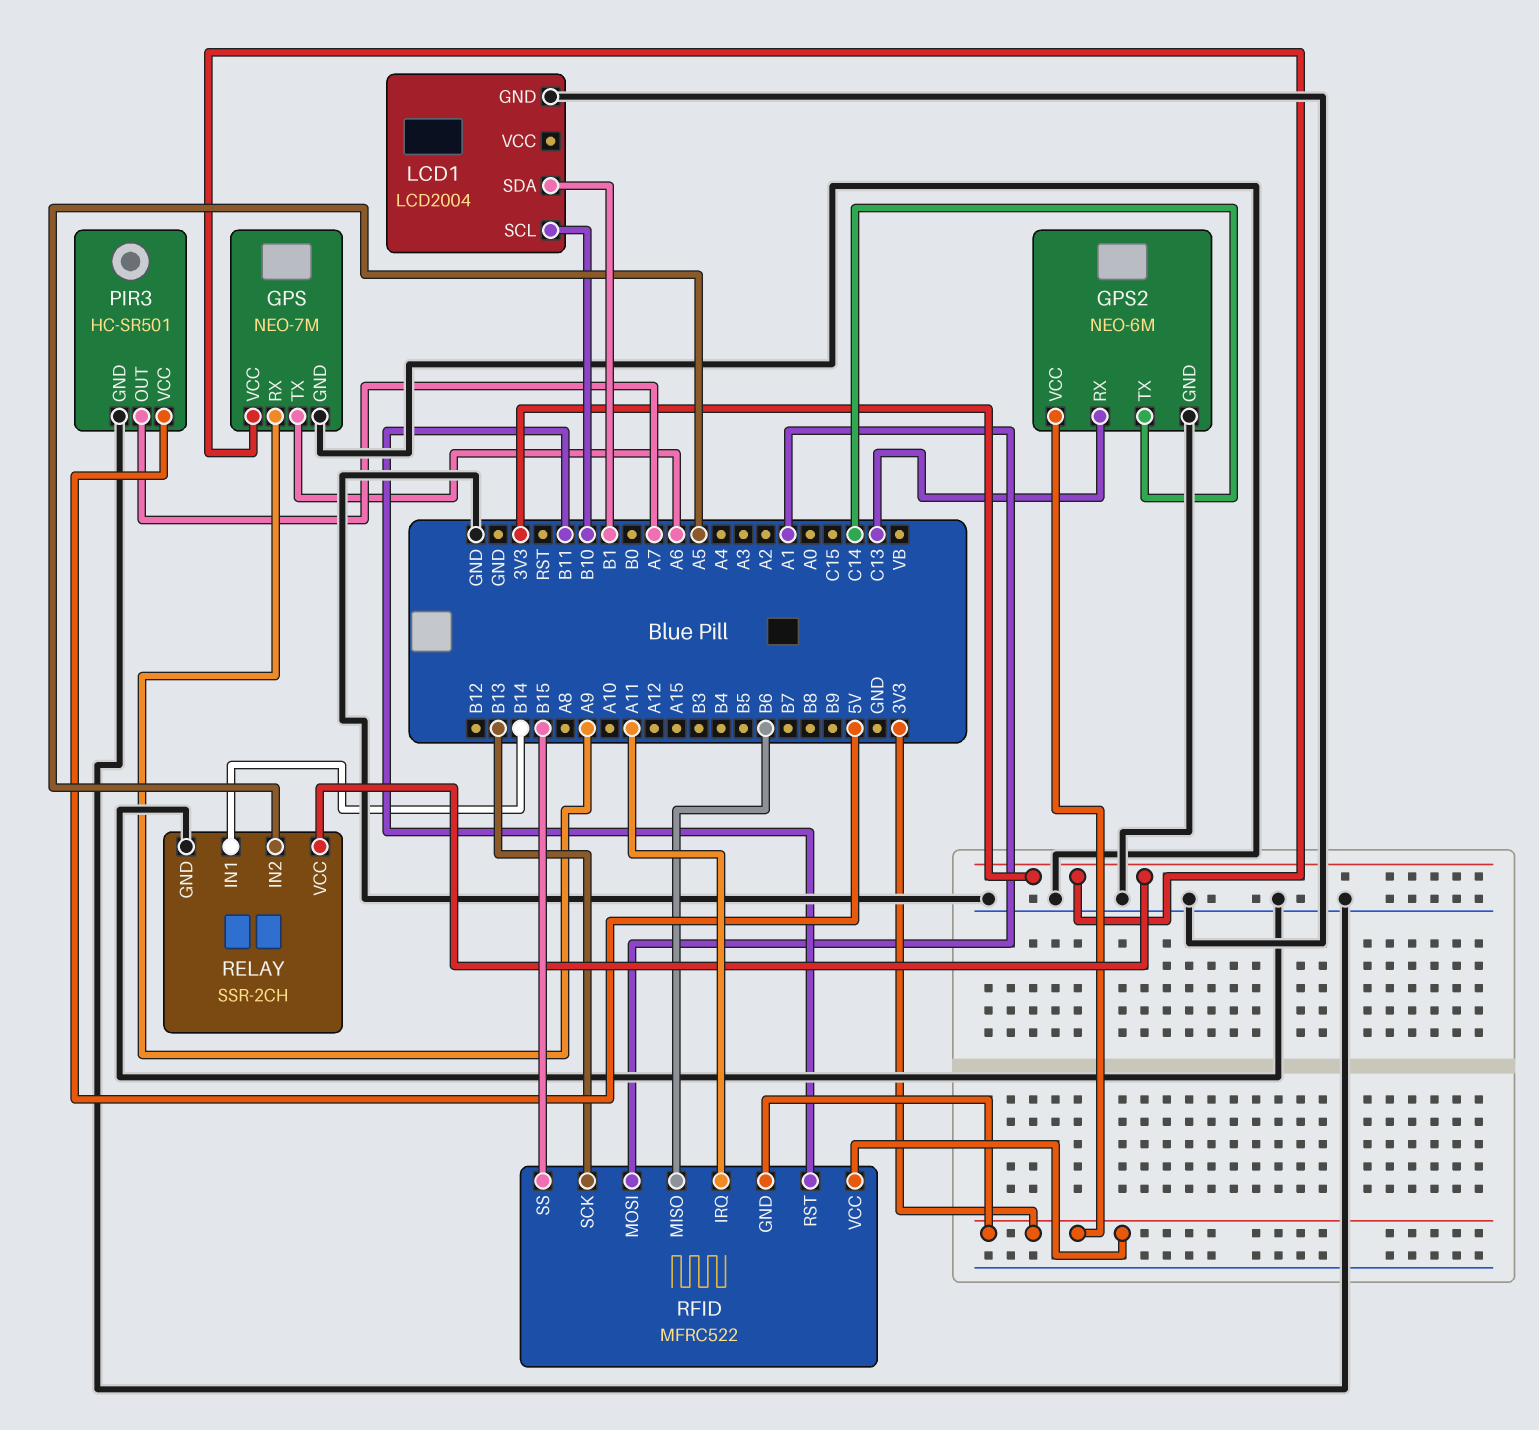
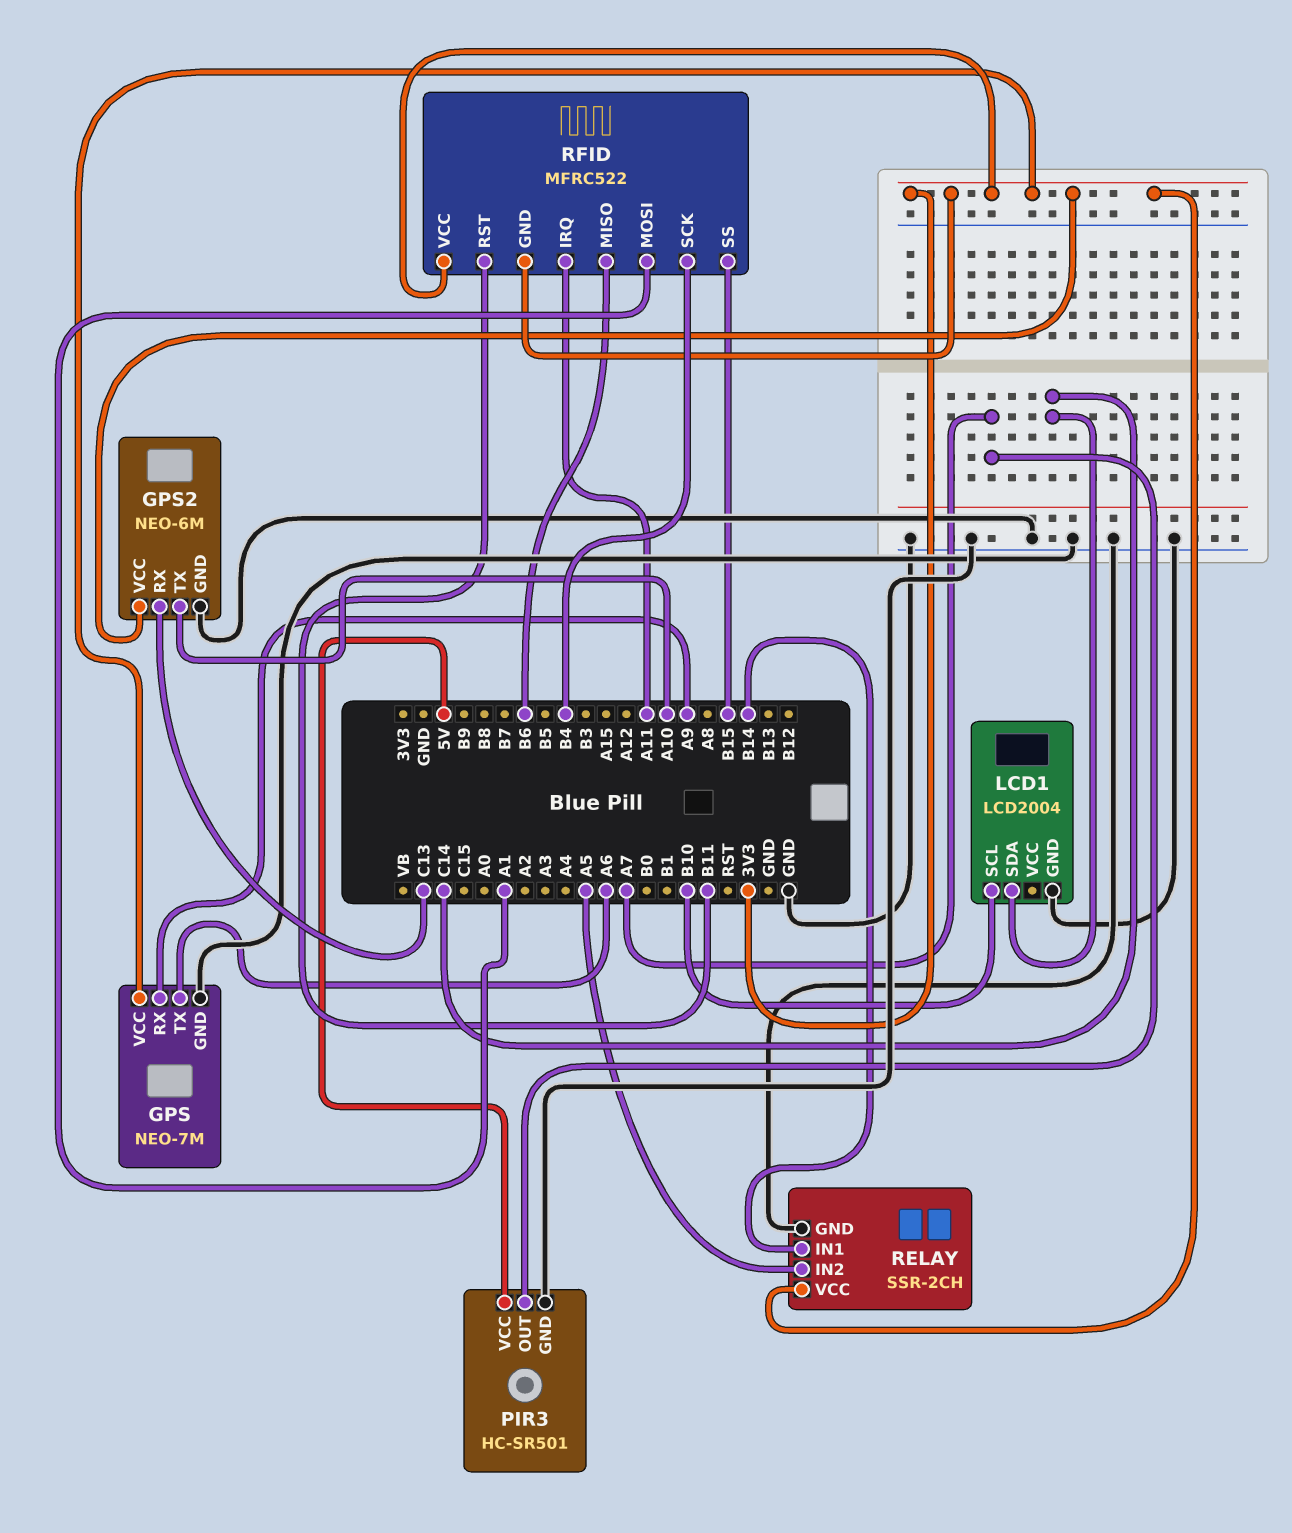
GPS2 pin TX: C14 -> A10
LCD1 pin SDA: B1 -> C14
RFID pin SCK: B13 -> B4

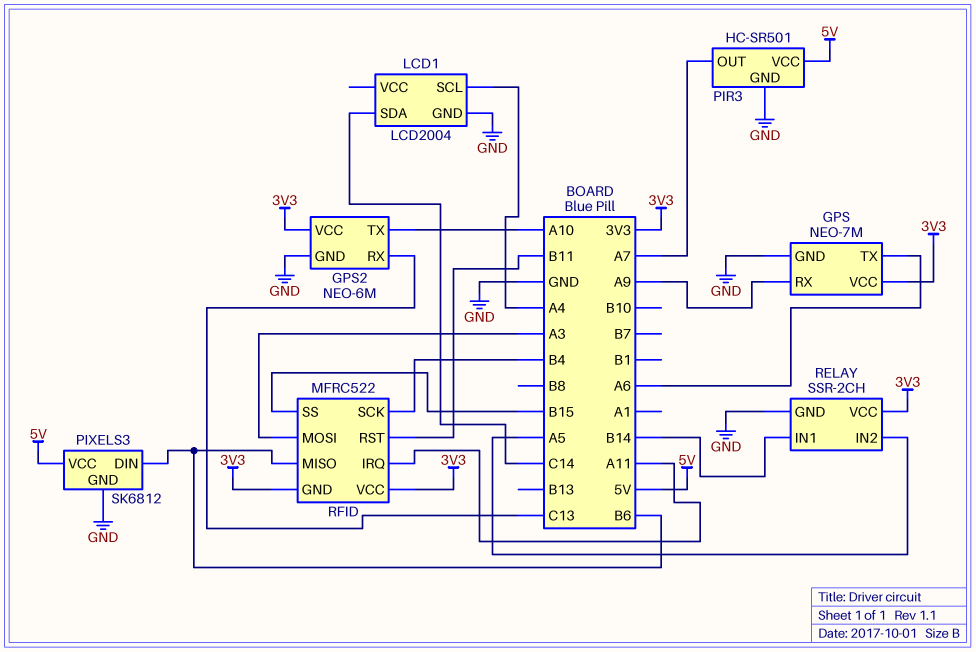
LCD1 pin SCL: B10 -> A4
PIXELS3: none -> SK6812
PIXELS3 pin DIN: none -> B6
PIXELS3 pin GND: none -> GND
PIXELS3 pin VCC: none -> 5V
RFID pin MOSI: A1 -> A3

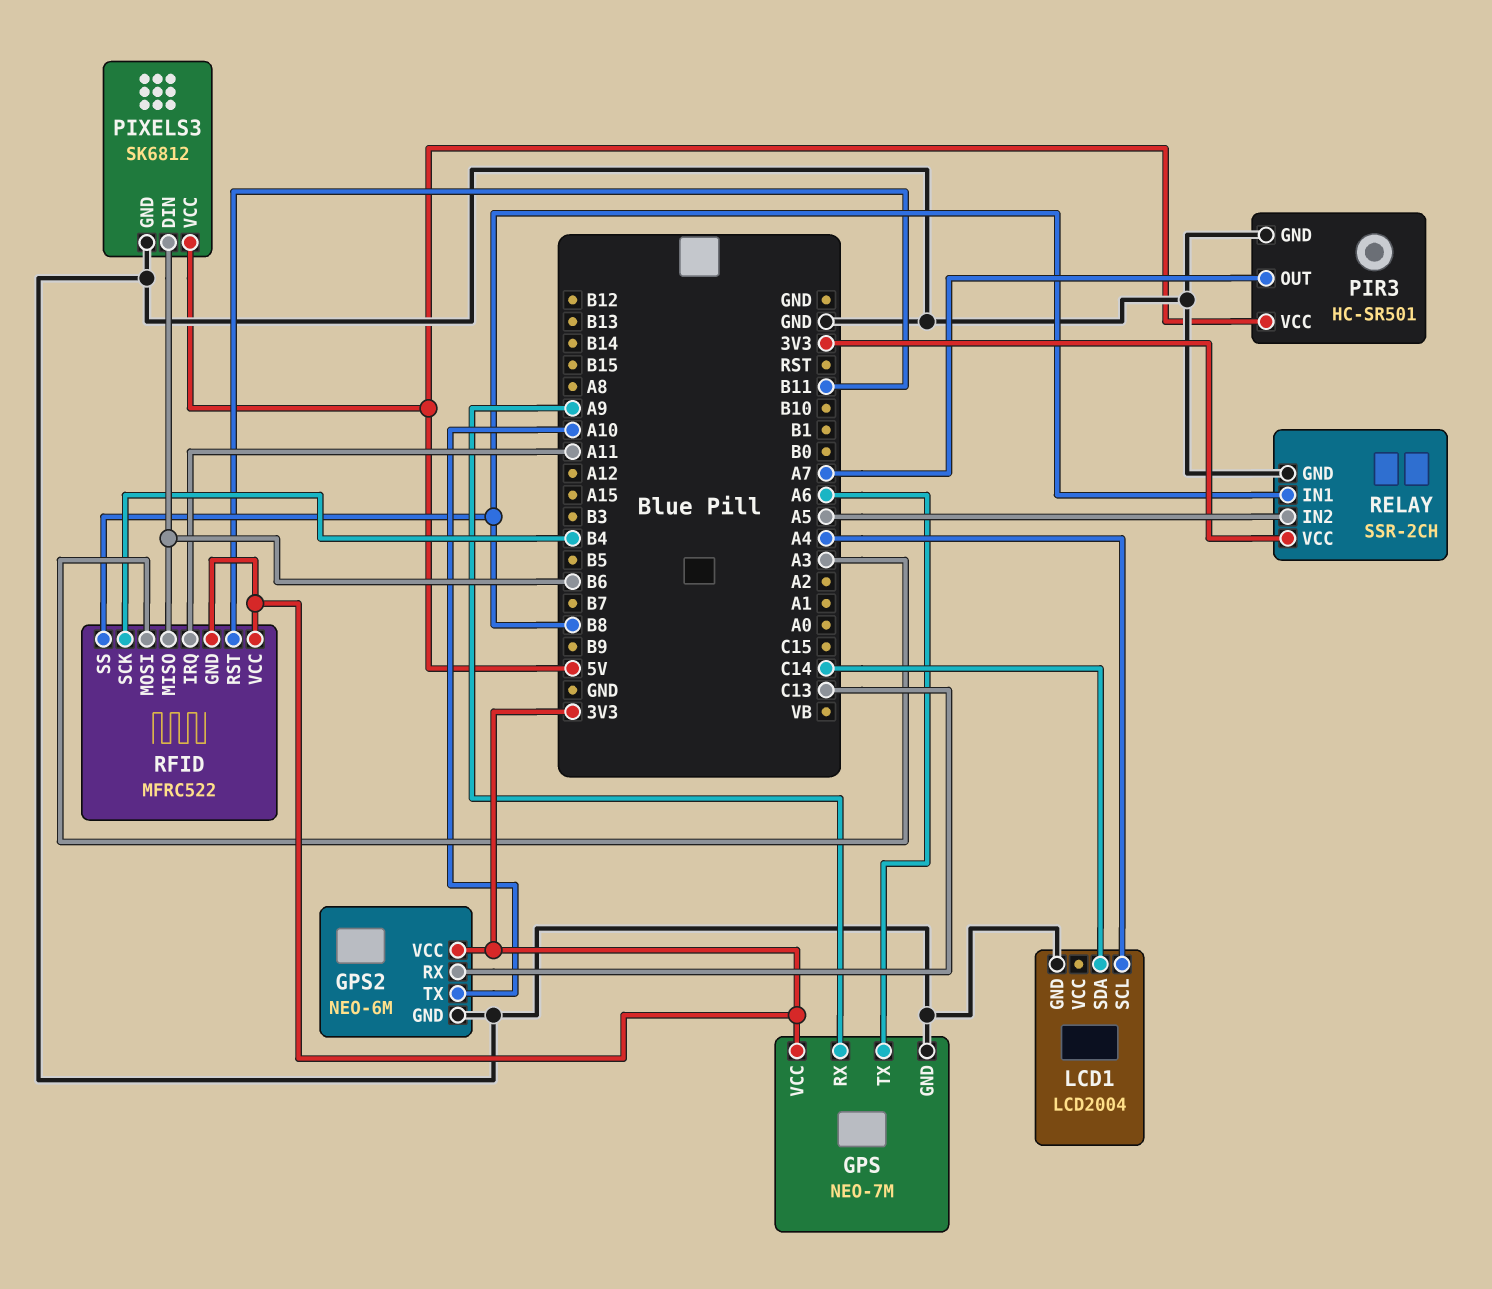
RELAY pin IN1: B14 -> B8
RFID pin SS: B15 -> B8

